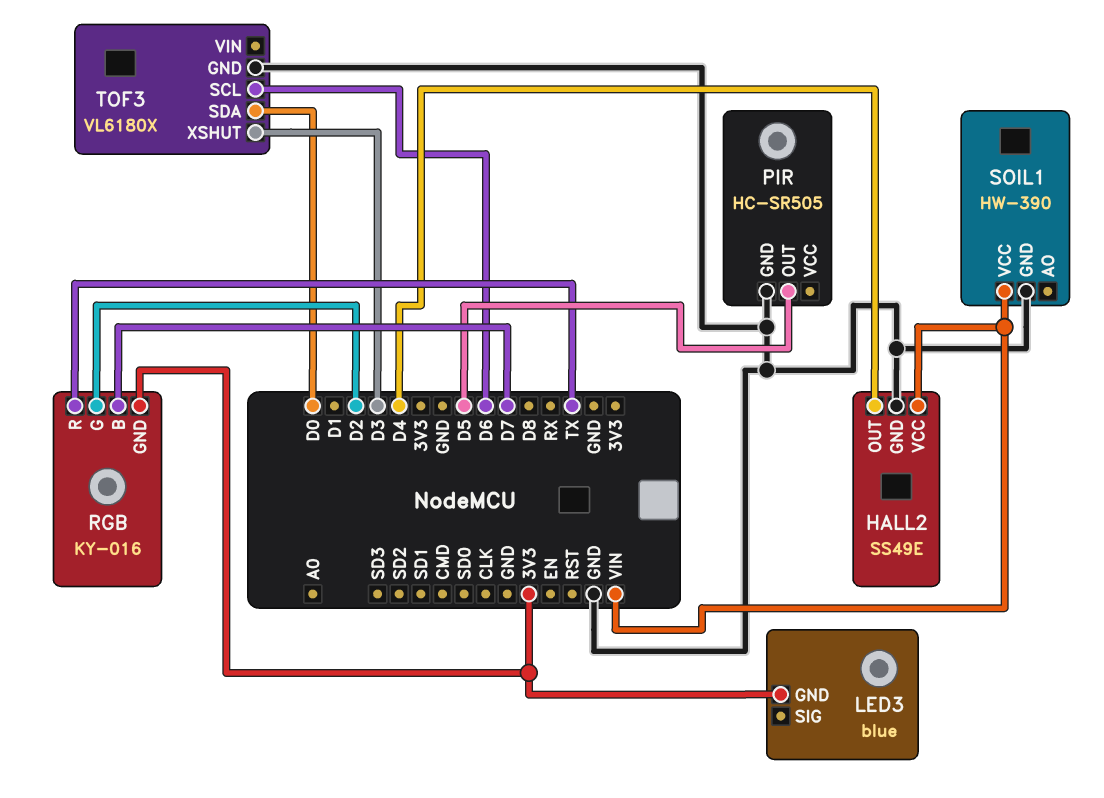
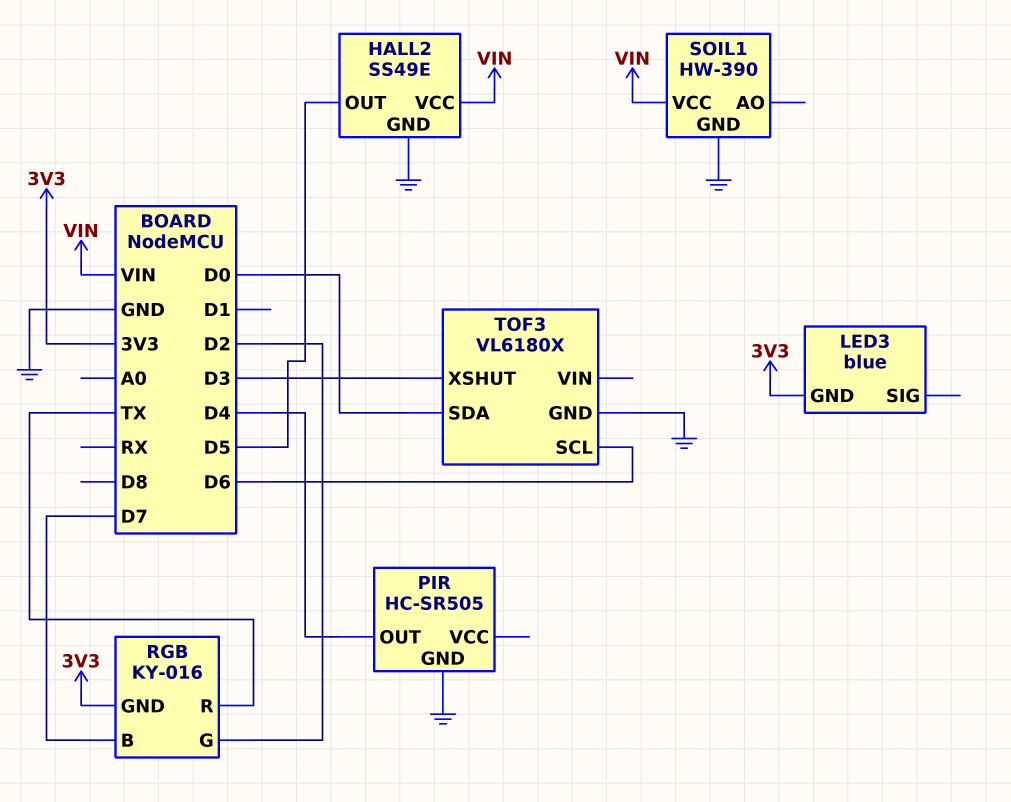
HALL2 pin OUT: D4 -> D5
PIR pin OUT: D5 -> D4

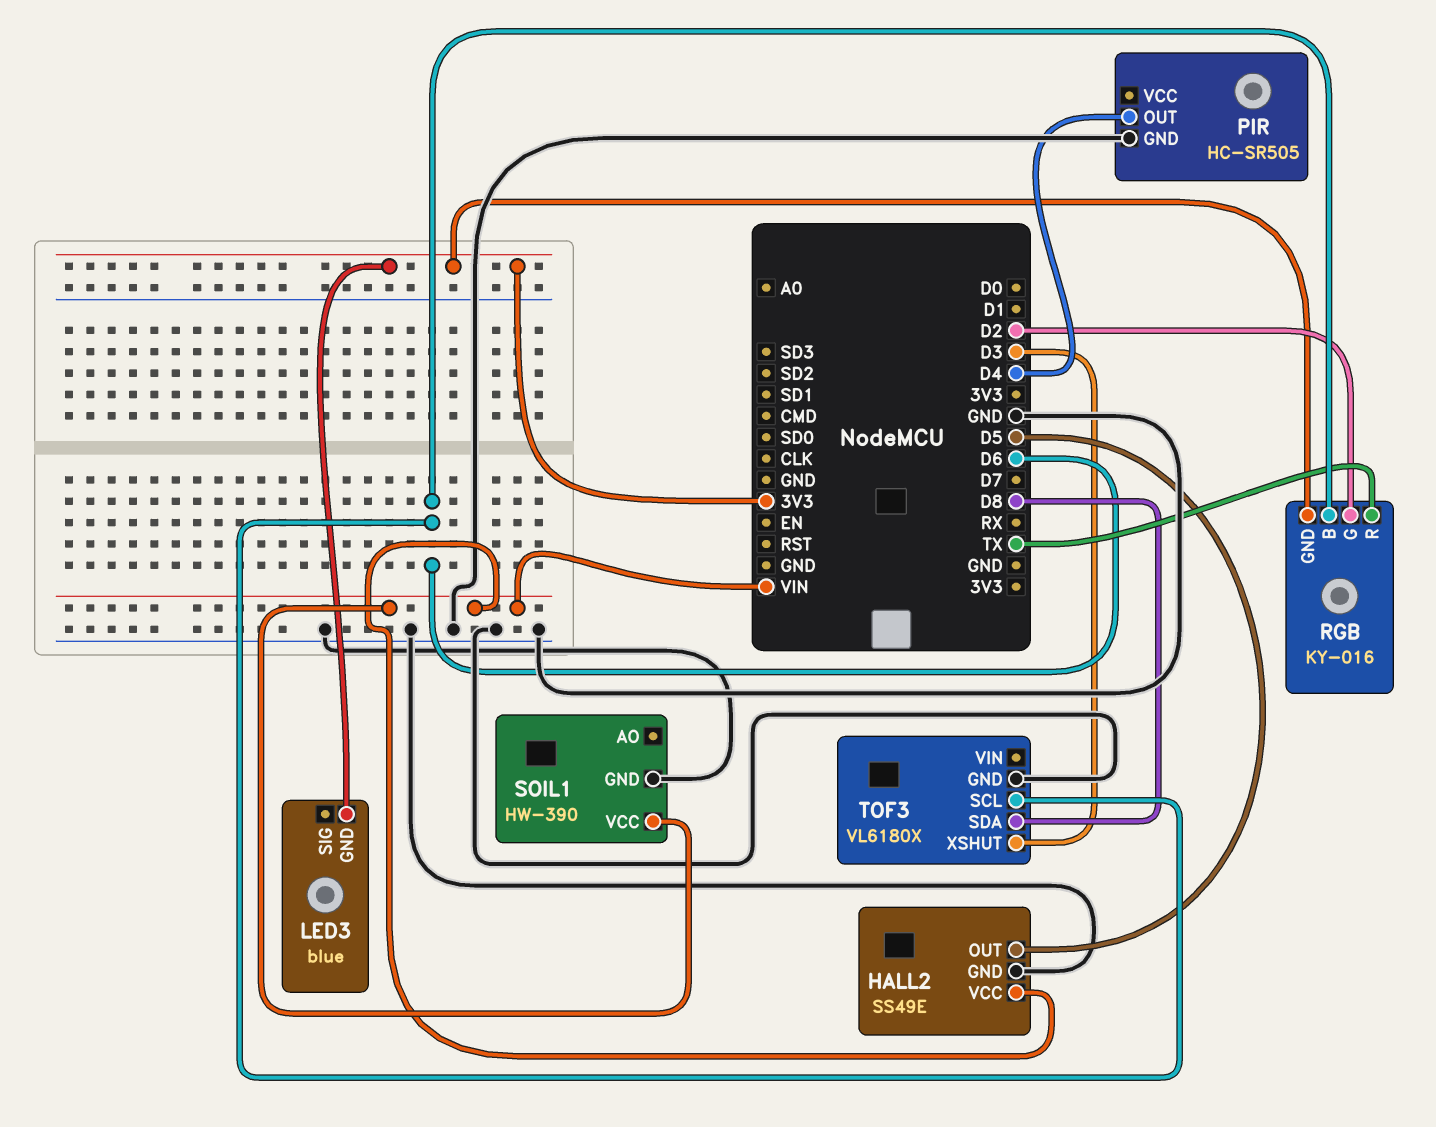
RGB pin B: D7 -> D6
TOF3 pin SDA: D0 -> D8

